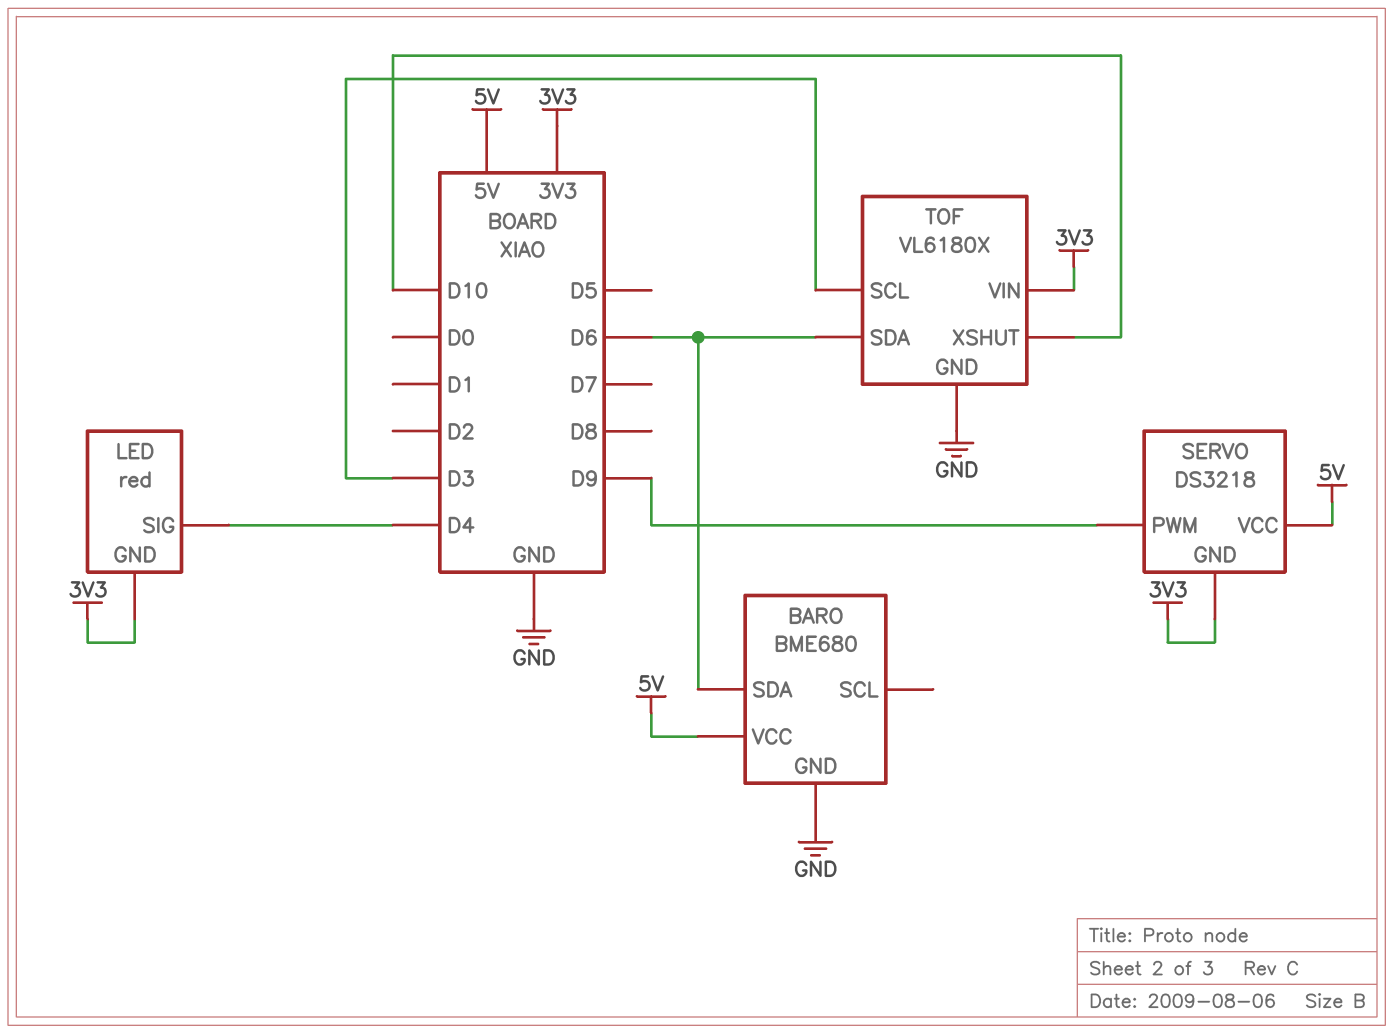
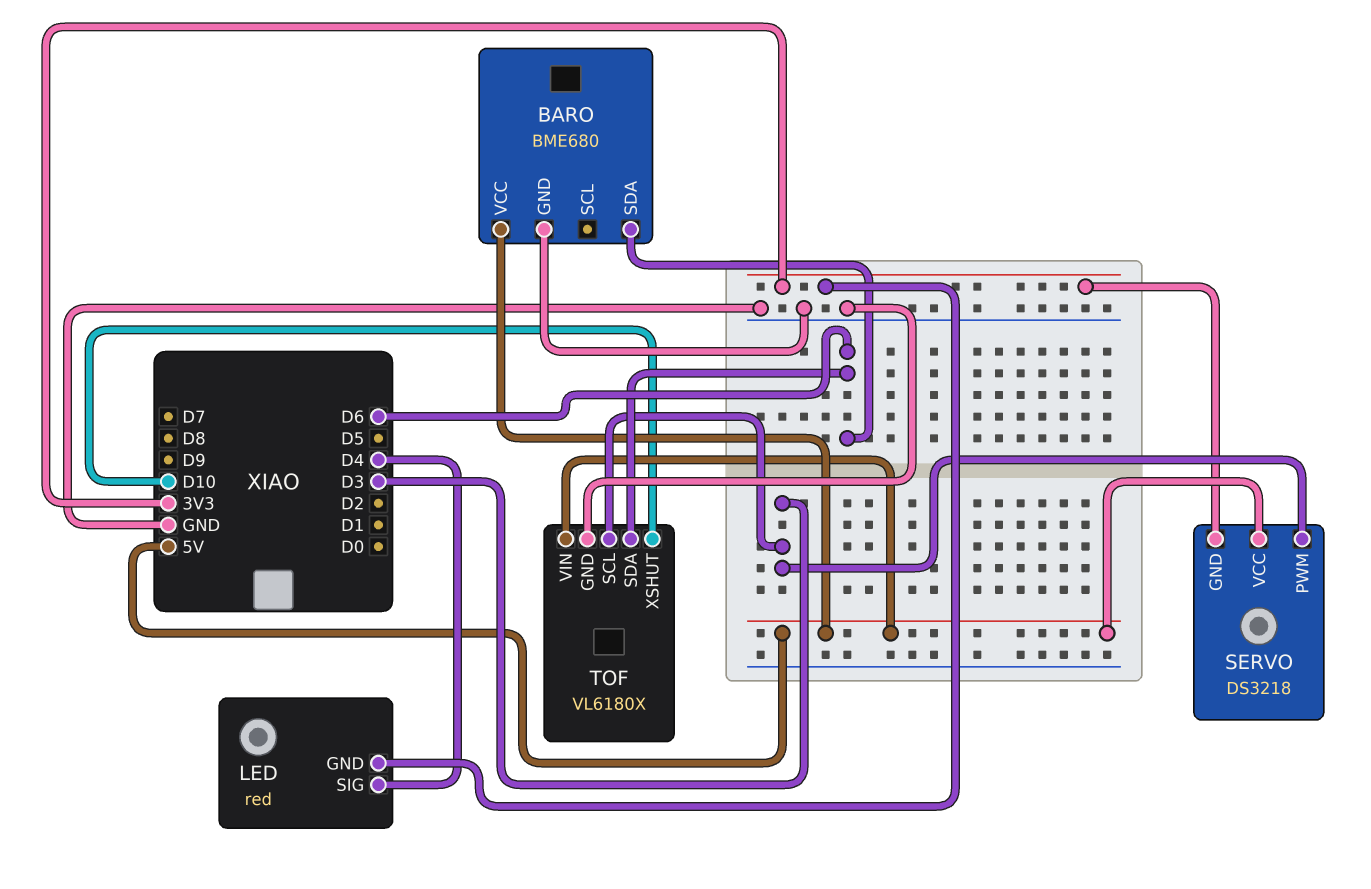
SERVO pin PWM: D9 -> D3
TOF pin VIN: 3V3 -> 5V

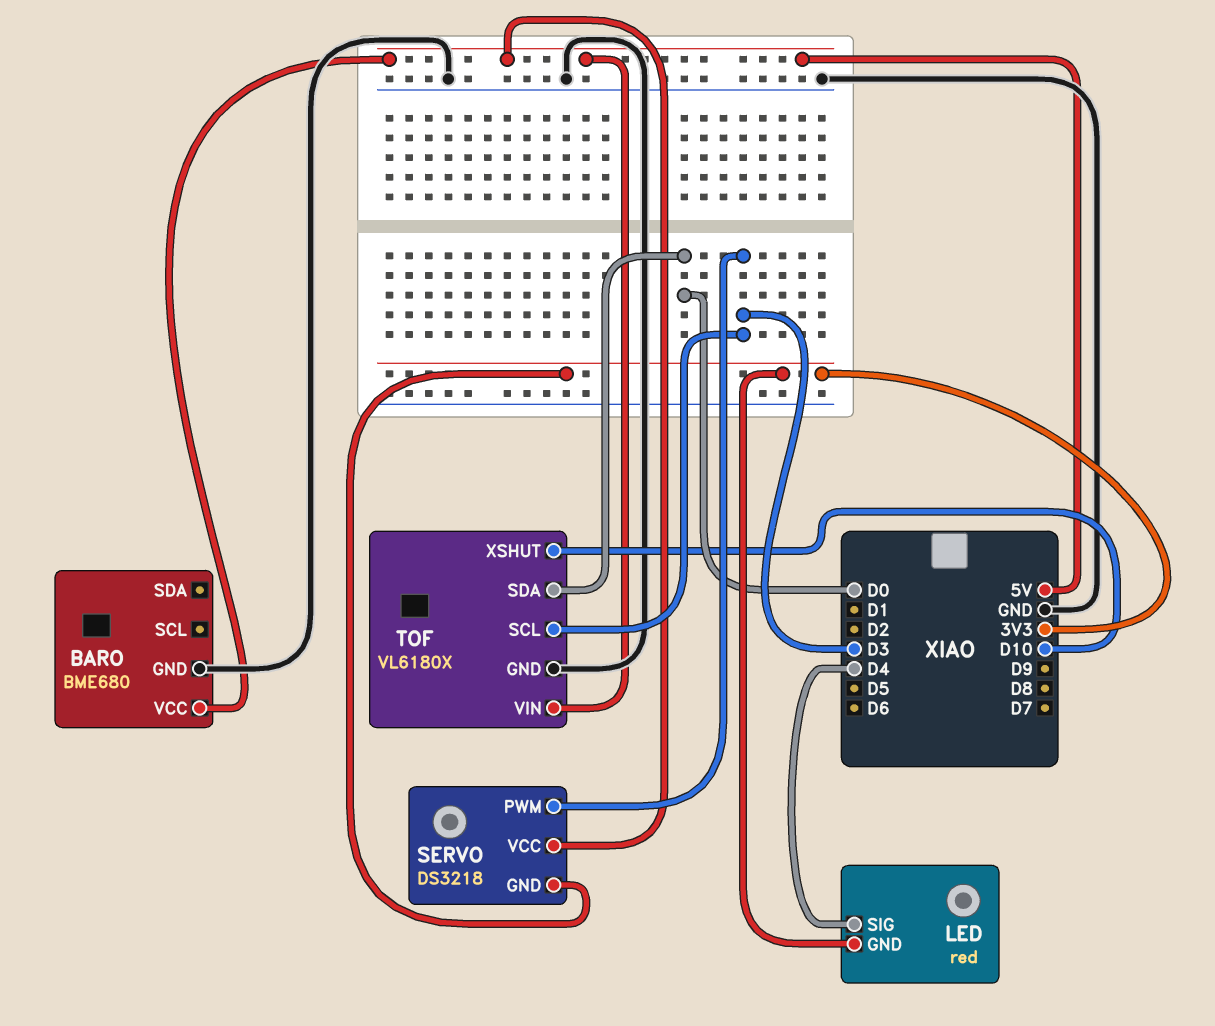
BARO pin SDA: D6 -> none
TOF pin SDA: D6 -> D0

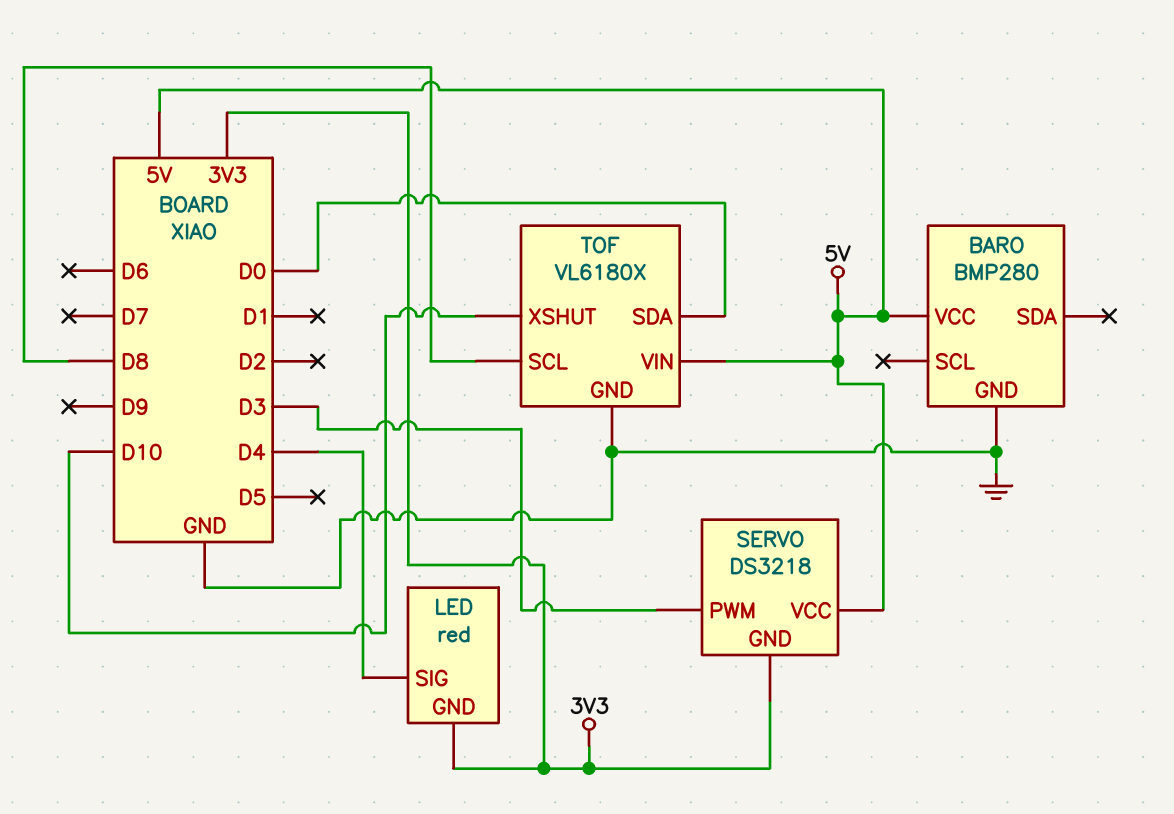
BARO: BME680 -> BMP280
TOF pin SCL: D3 -> D8

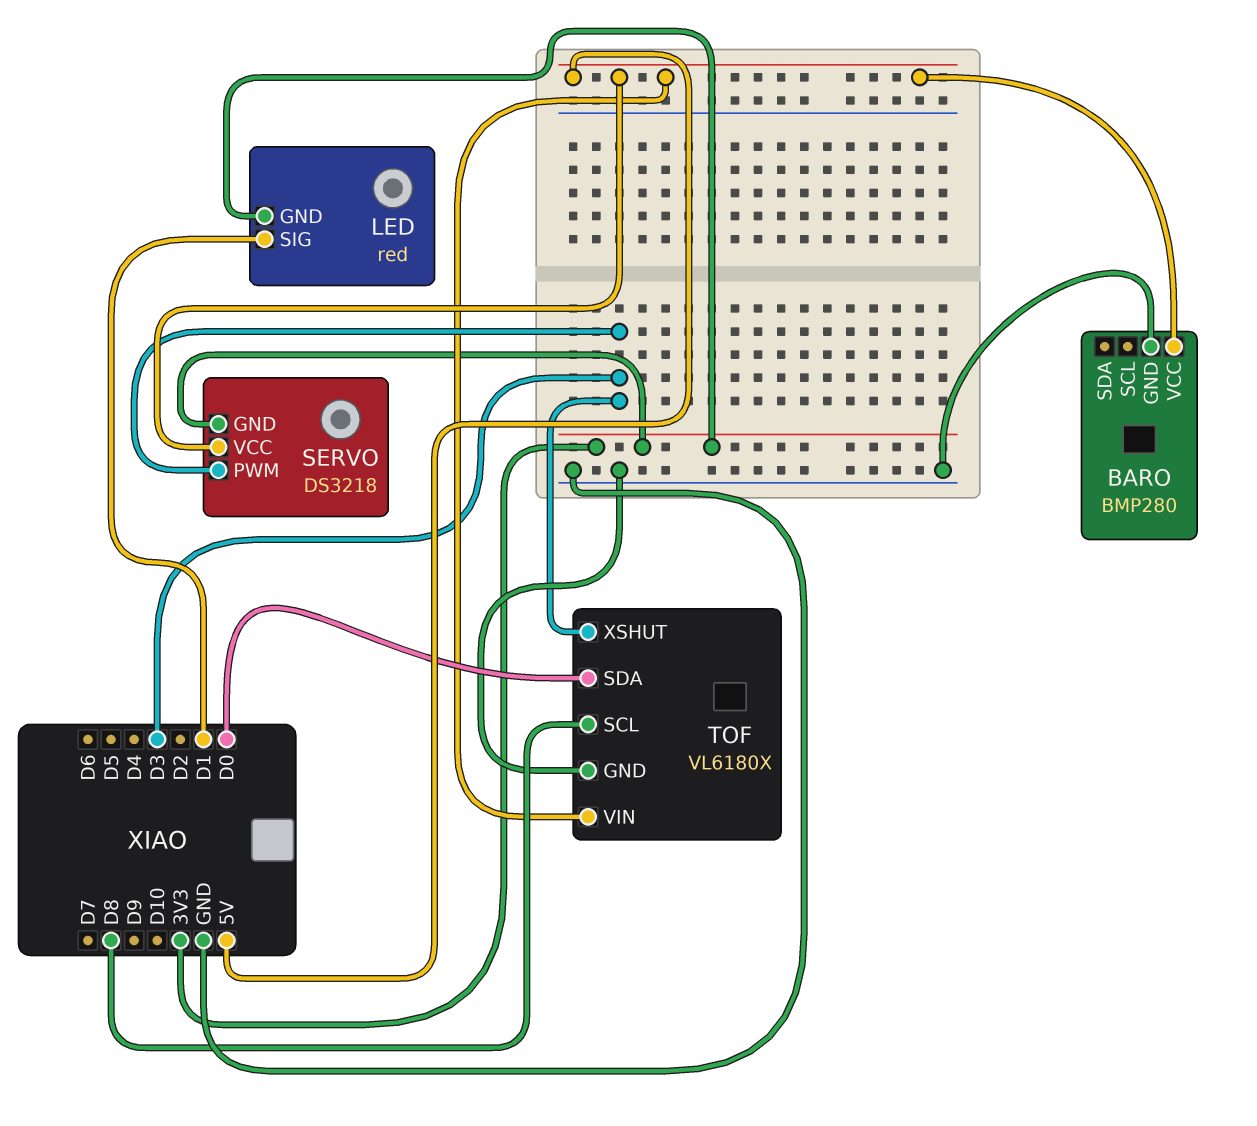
LED pin SIG: D4 -> D1
TOF pin XSHUT: D10 -> D3

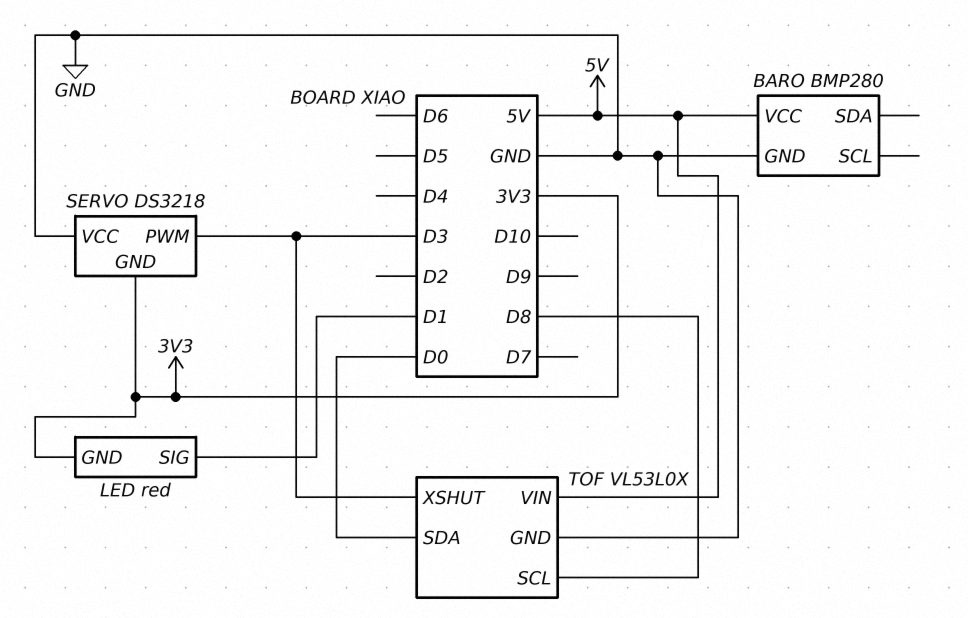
SERVO pin VCC: 5V -> GND
TOF: VL6180X -> VL53L0X

